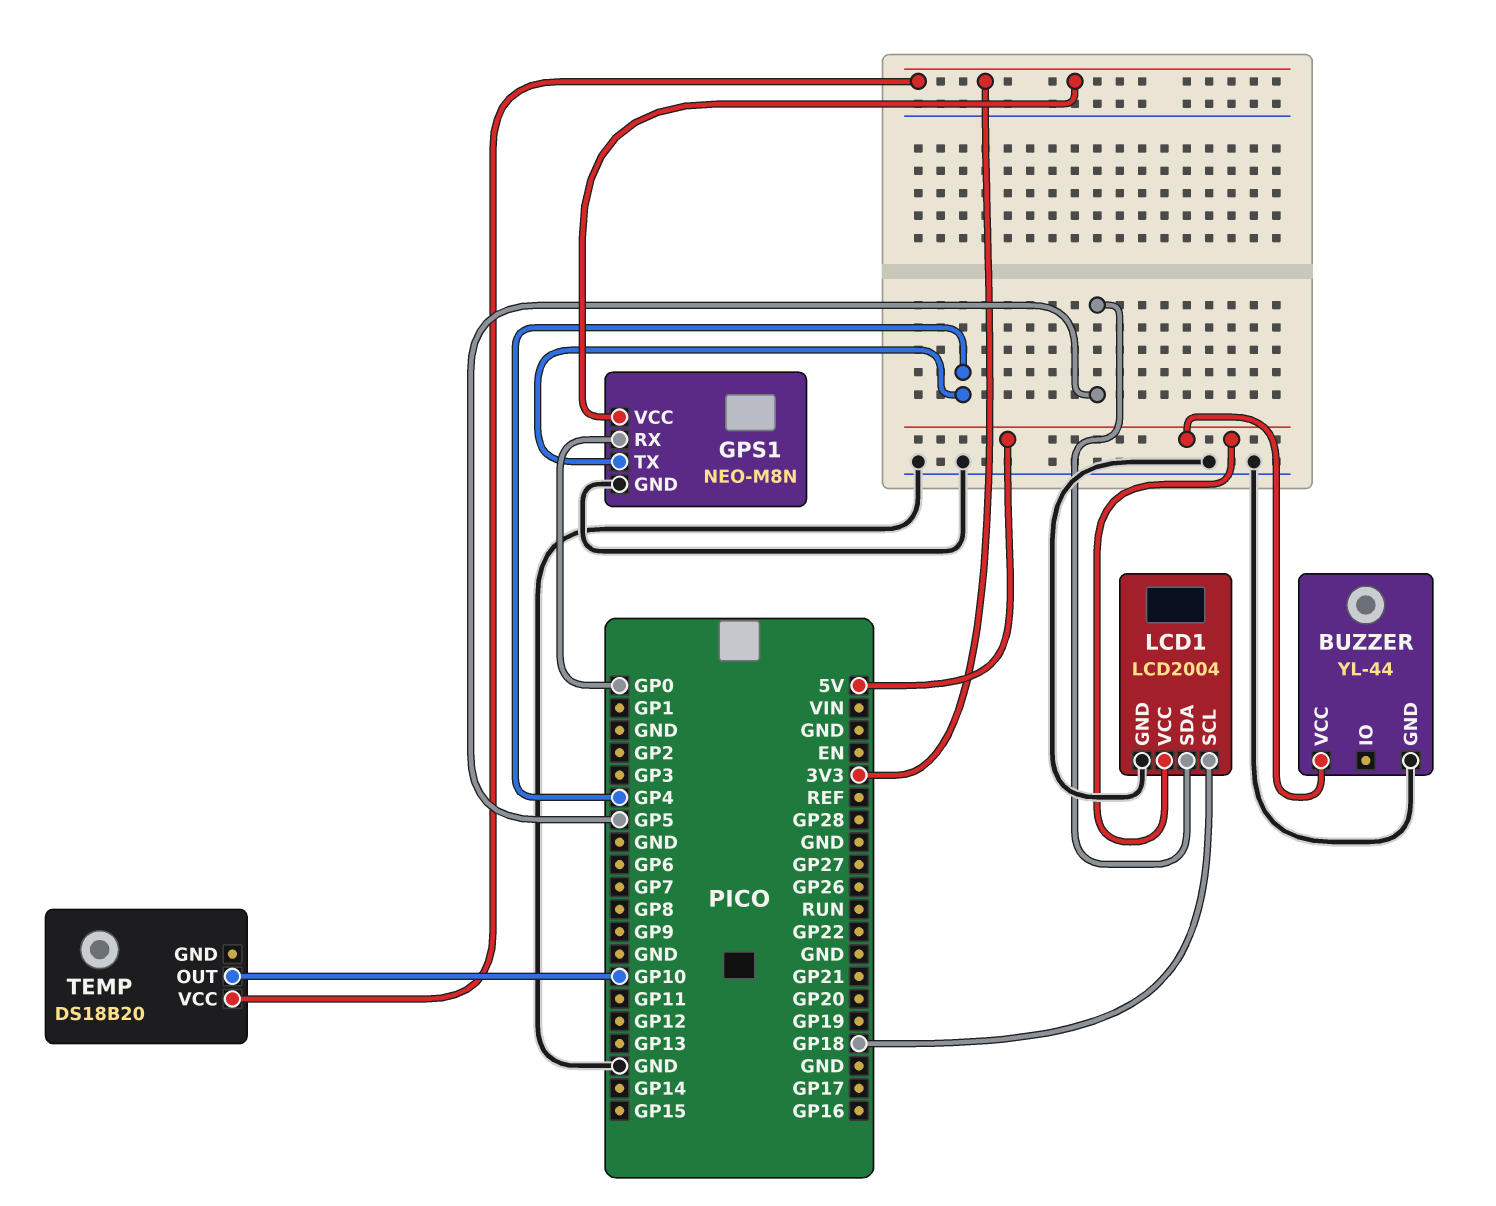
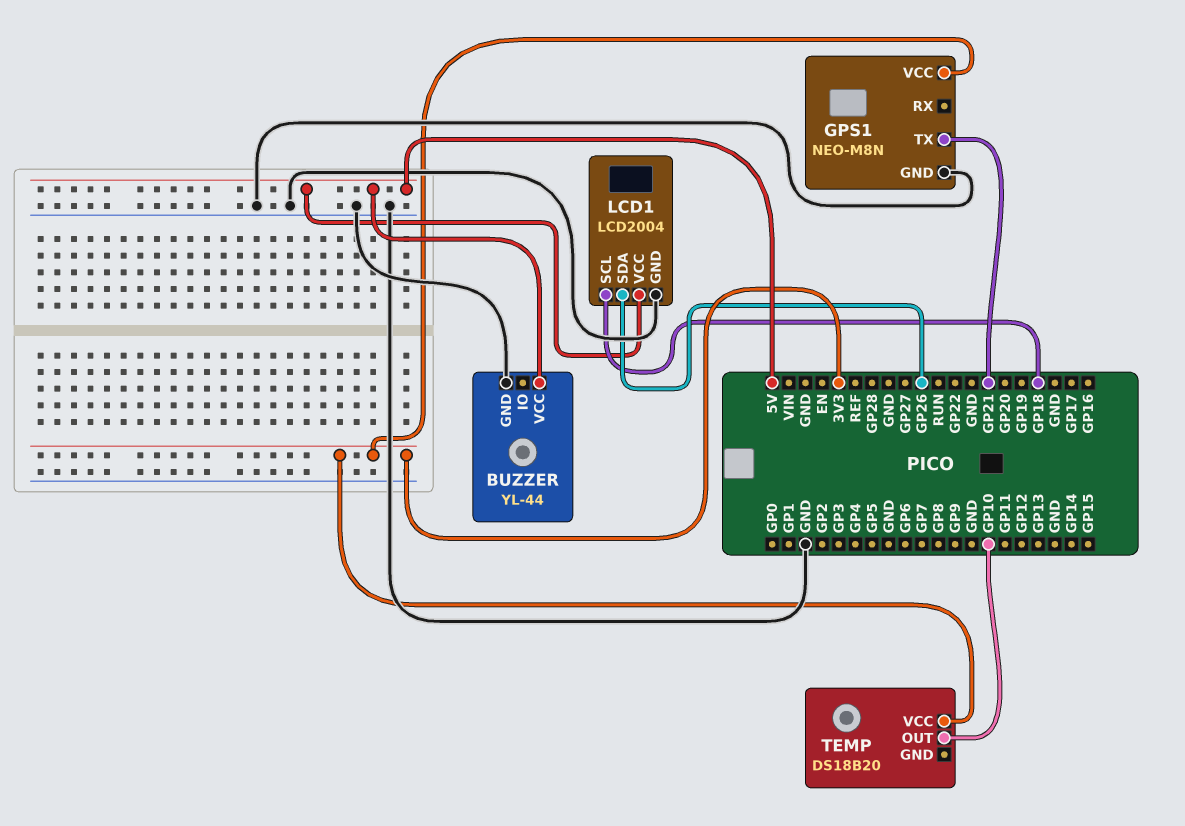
GPS1 pin RX: GP0 -> none
GPS1 pin TX: GP4 -> GP21
LCD1 pin SDA: GP5 -> GP26

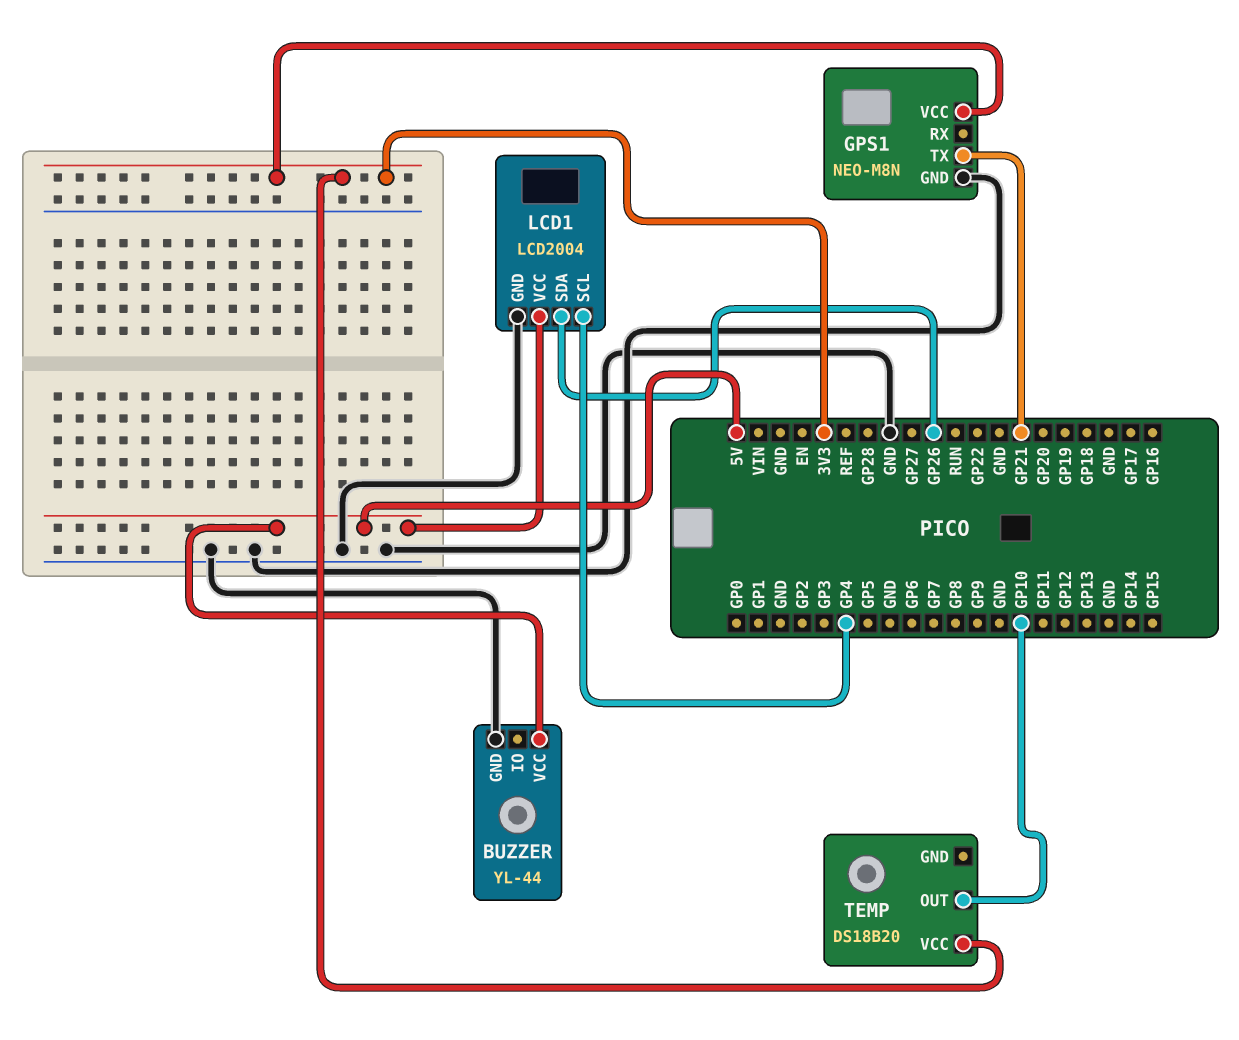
LCD1 pin SCL: GP18 -> GP4

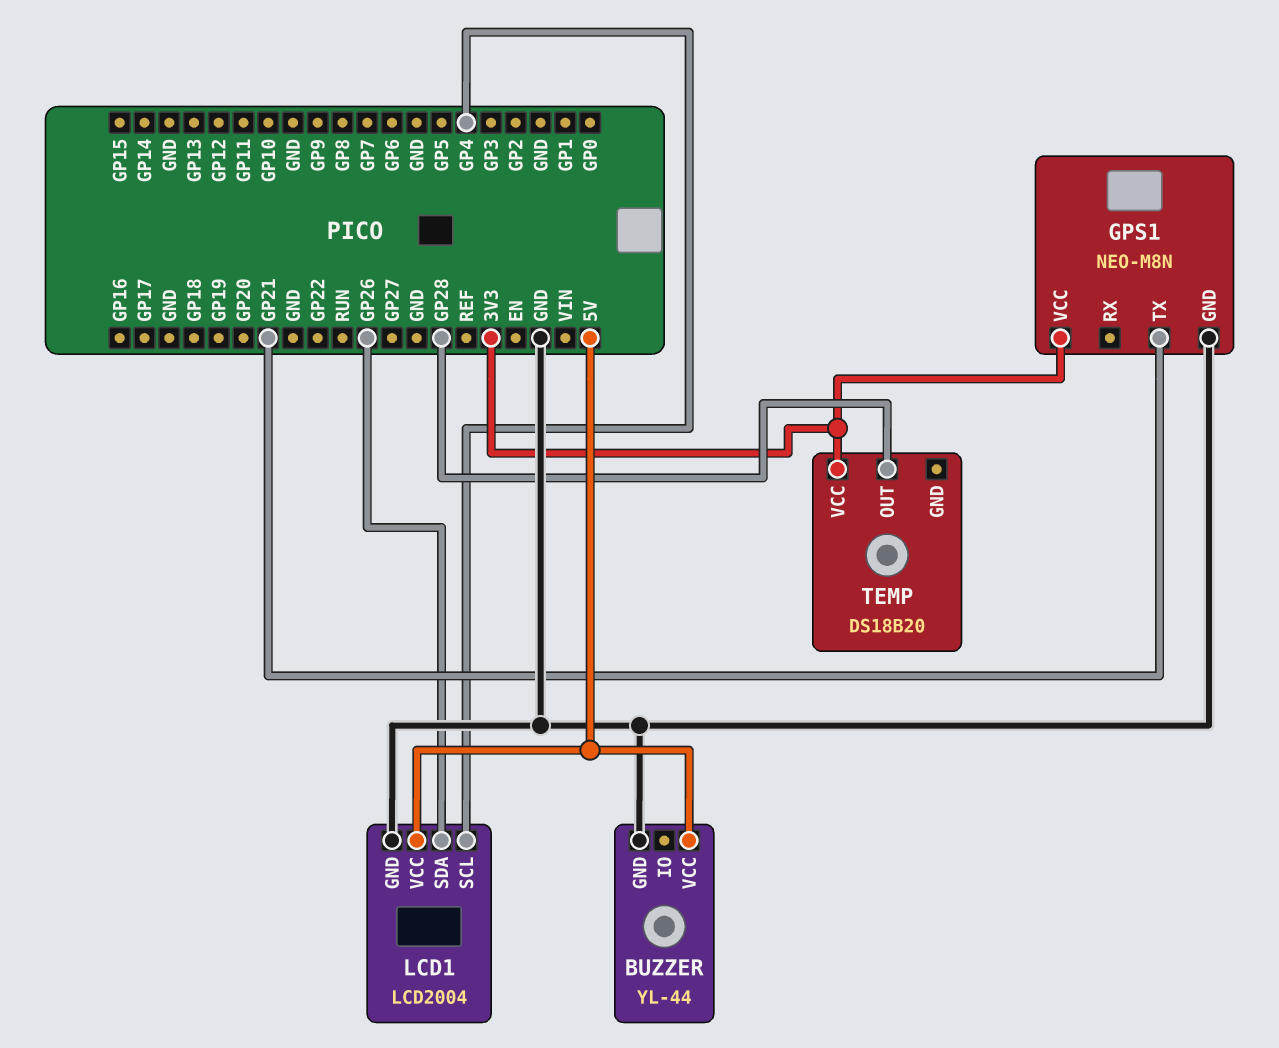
TEMP pin OUT: GP10 -> GP28

